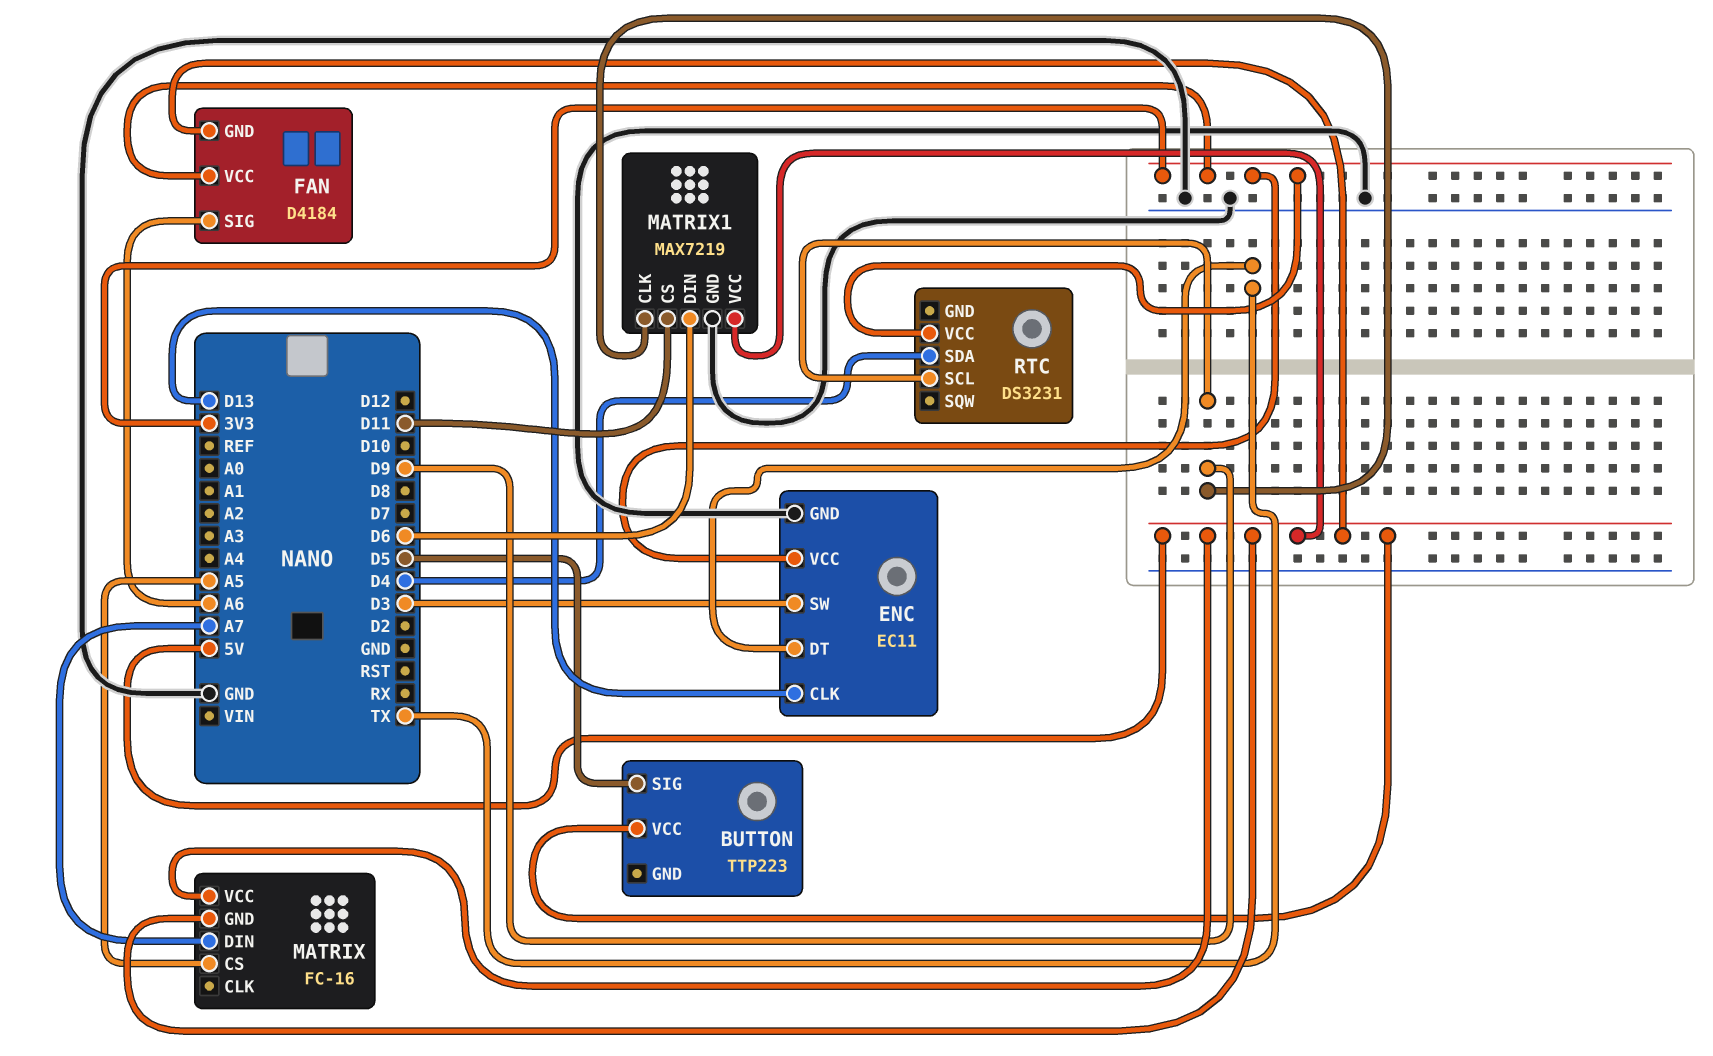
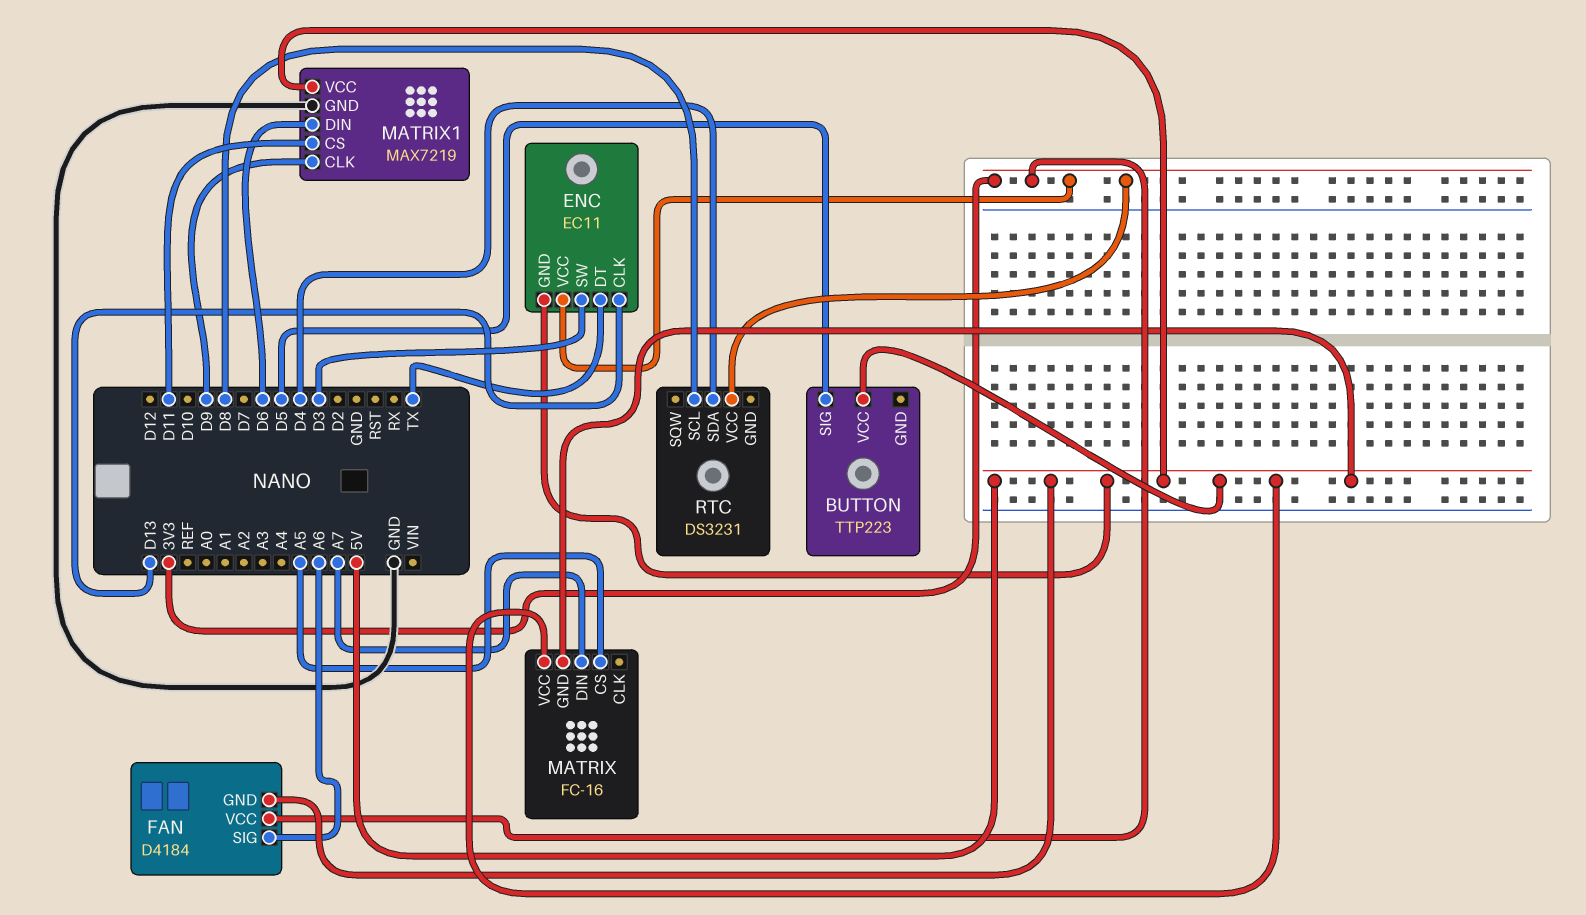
ENC pin GND: GND -> 5V
RTC pin SCL: D9 -> D8

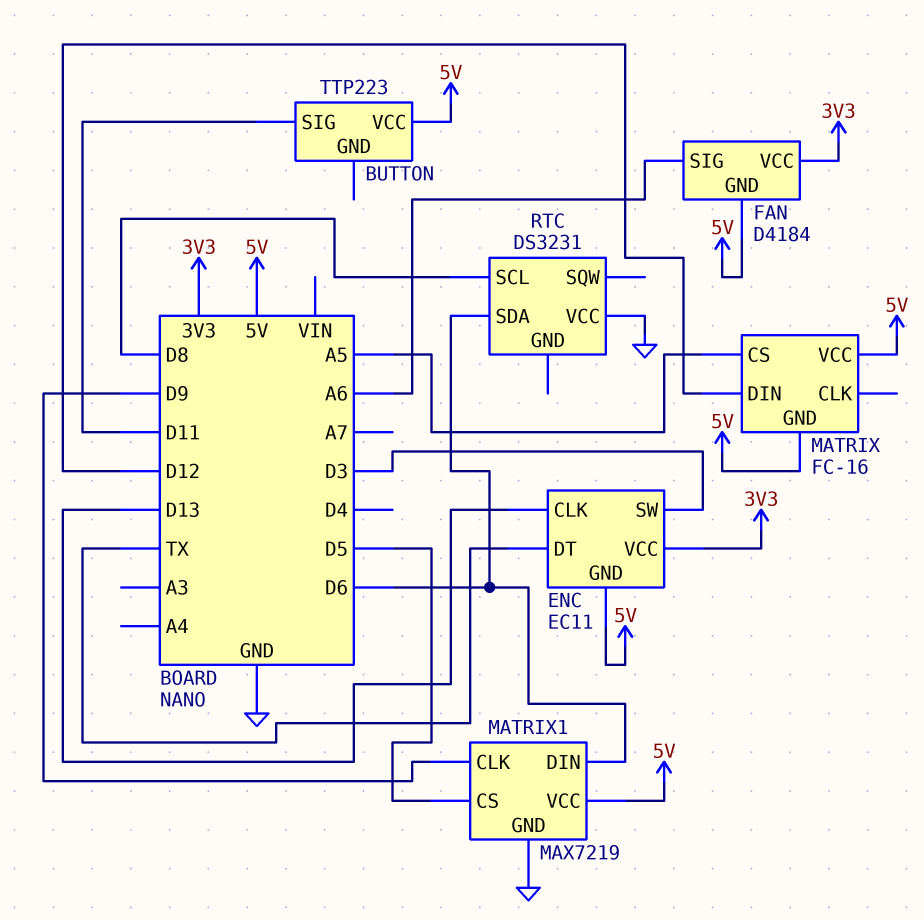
BUTTON pin SIG: D5 -> D11
MATRIX pin DIN: A7 -> D12
MATRIX1 pin CS: D11 -> D5
RTC pin SDA: D4 -> D6
RTC pin VCC: 3V3 -> GND

